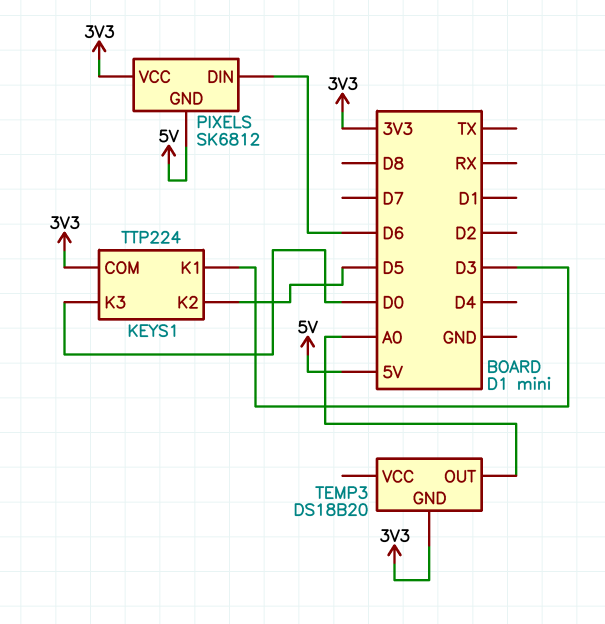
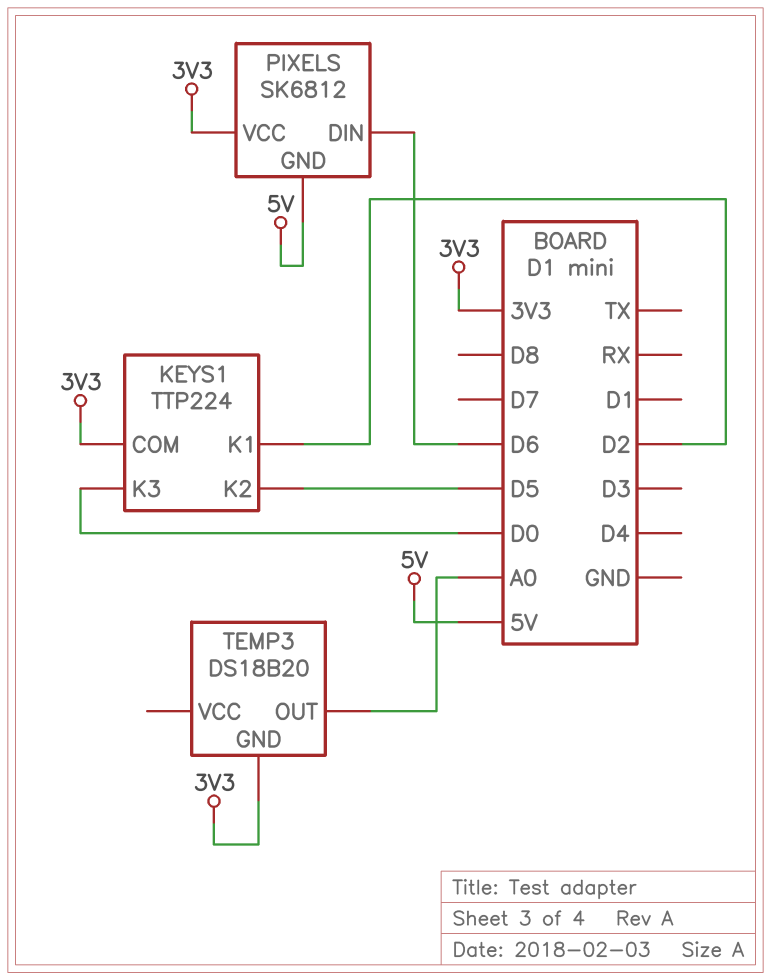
KEYS1 pin K1: D3 -> D2

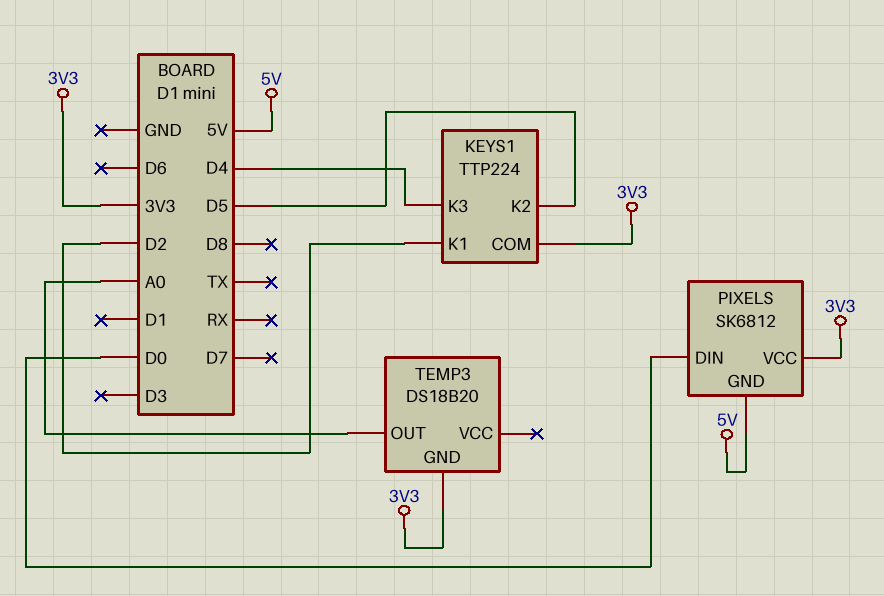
KEYS1 pin K3: D0 -> D4
PIXELS pin DIN: D6 -> D0

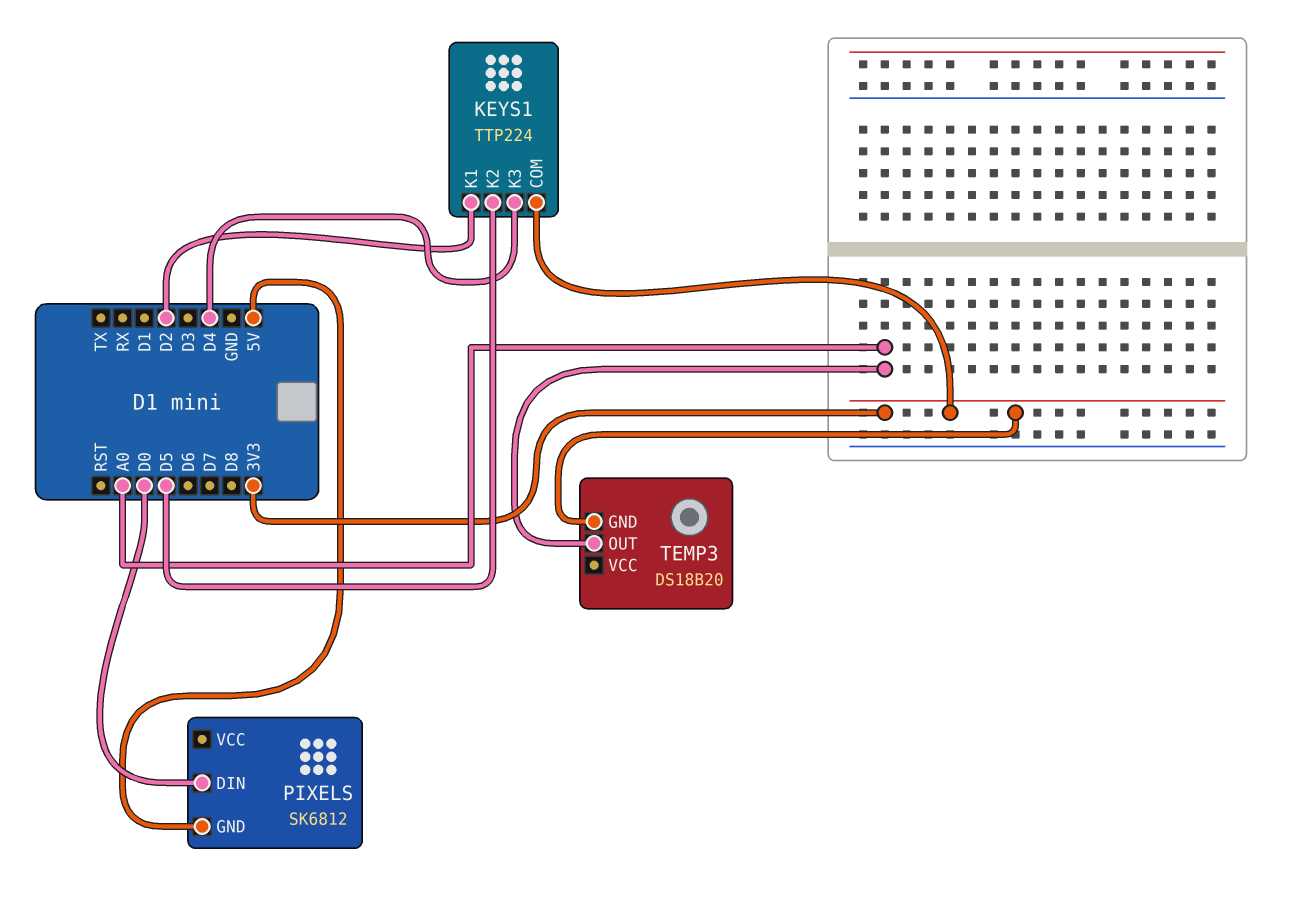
PIXELS pin VCC: 3V3 -> none

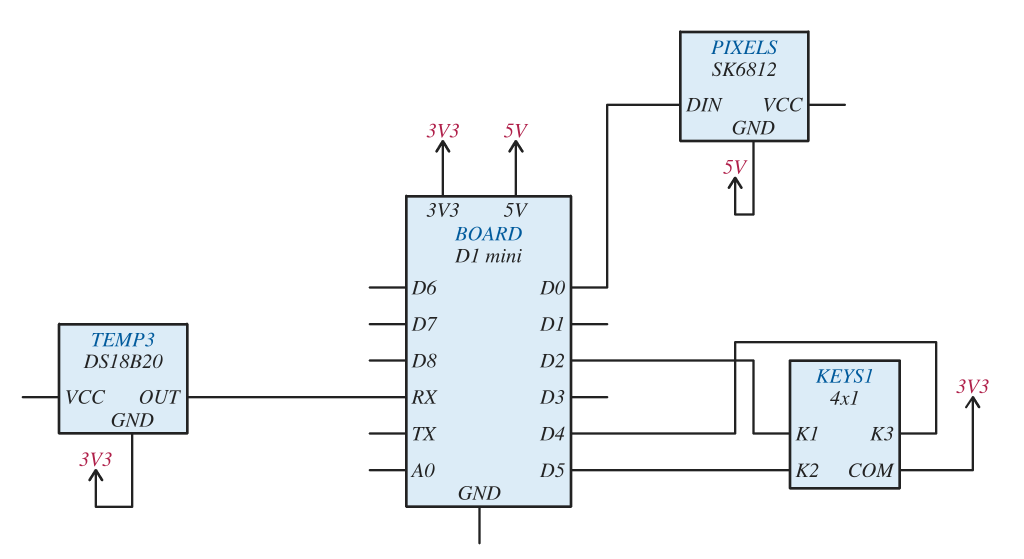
KEYS1: TTP224 -> 4x1
TEMP3 pin OUT: A0 -> RX

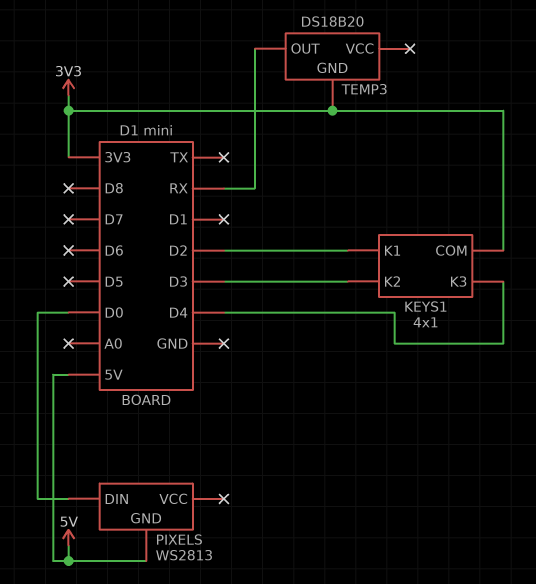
KEYS1 pin K2: D5 -> D3
PIXELS: SK6812 -> WS2813

